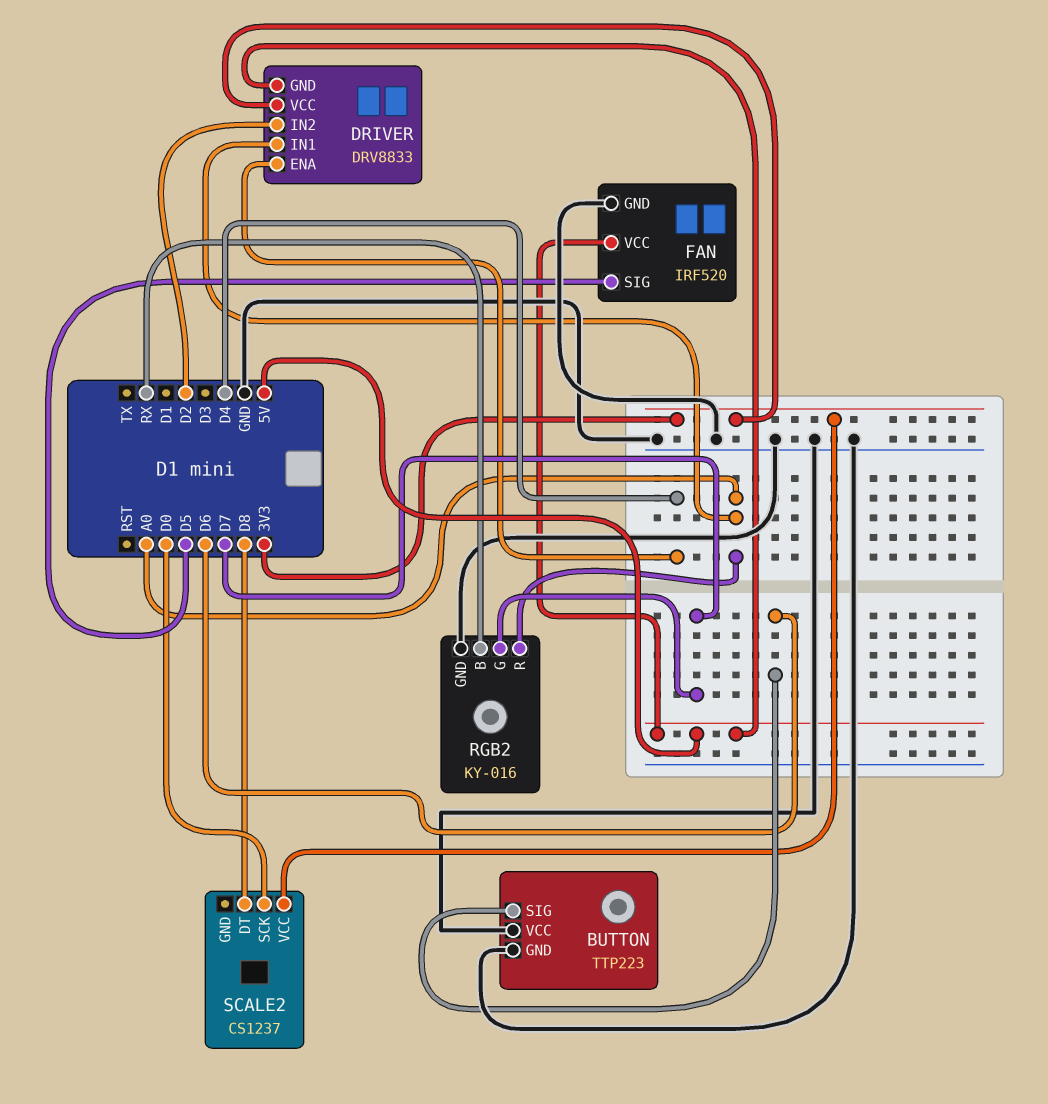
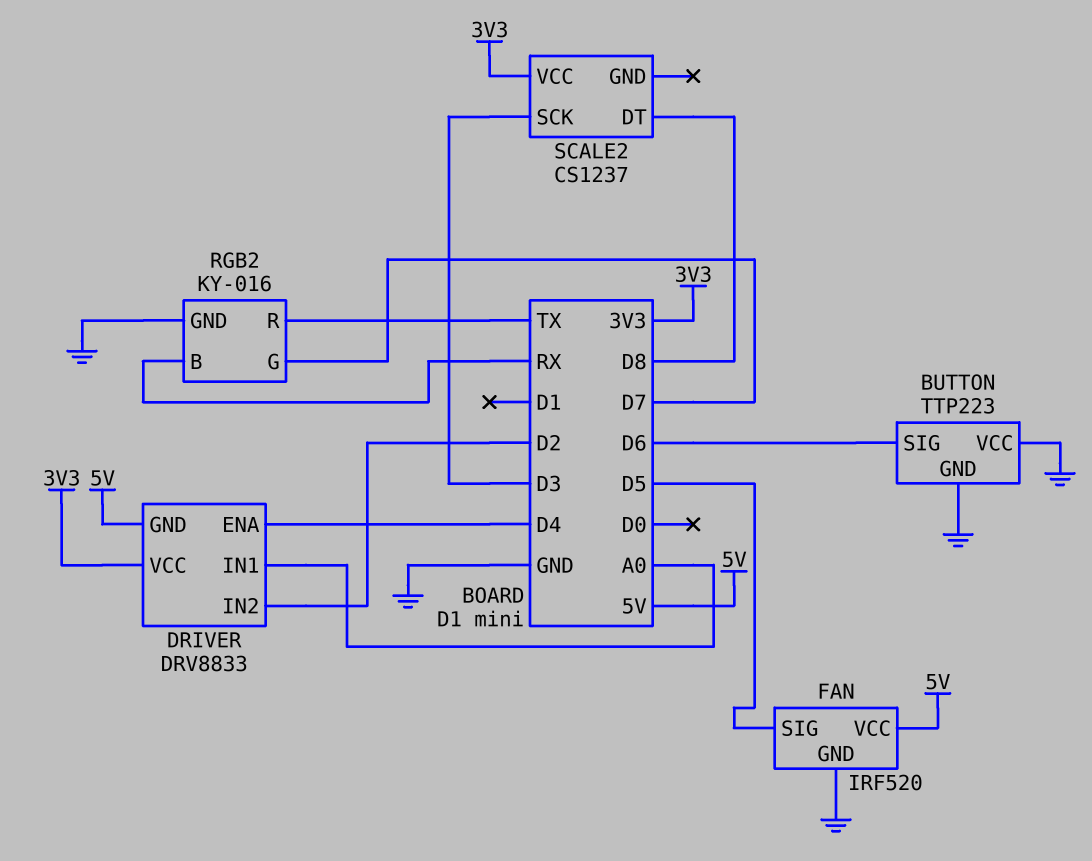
RGB2 pin R: A0 -> TX
SCALE2 pin SCK: D0 -> D3

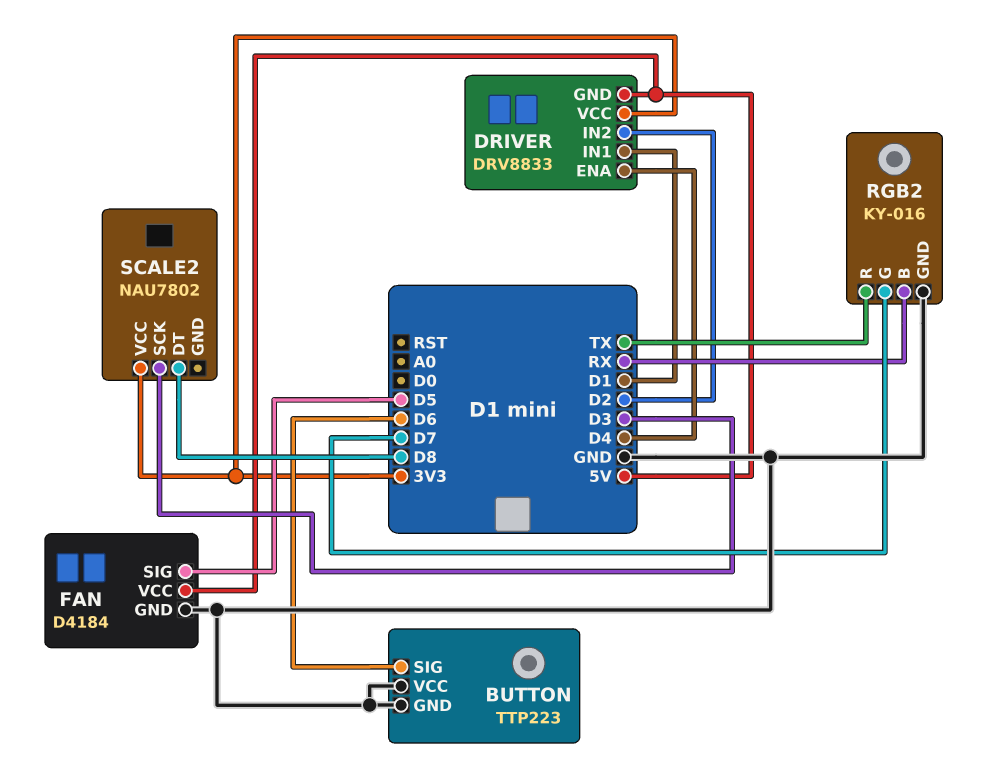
DRIVER pin IN1: A0 -> D1
FAN: IRF520 -> D4184
SCALE2: CS1237 -> NAU7802

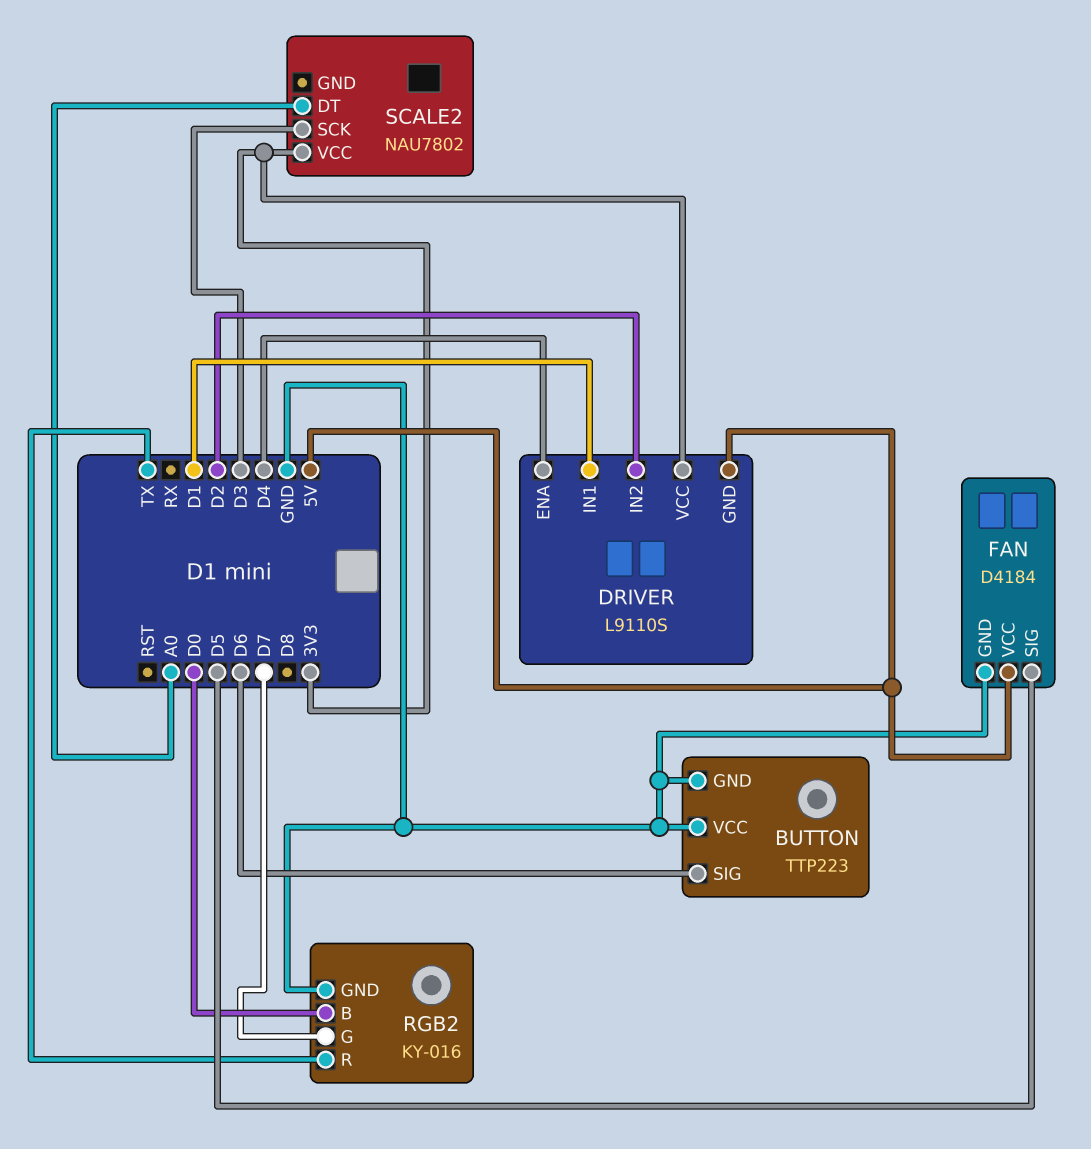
DRIVER: DRV8833 -> L9110S
RGB2 pin B: RX -> D0
SCALE2 pin DT: D8 -> A0

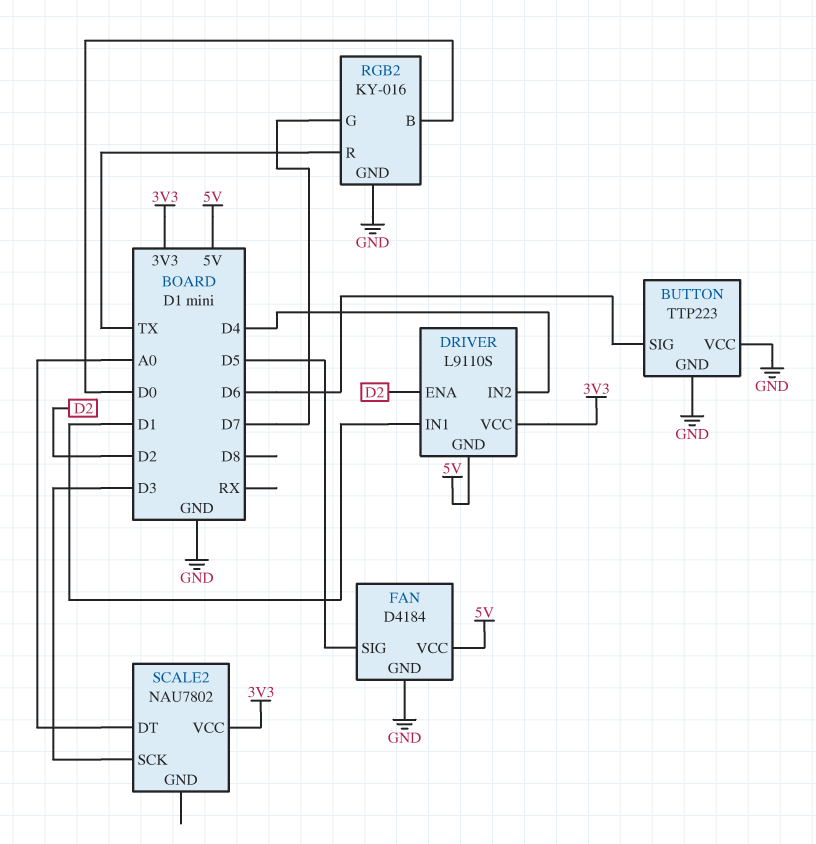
DRIVER pin ENA: D4 -> D2
DRIVER pin IN2: D2 -> D4

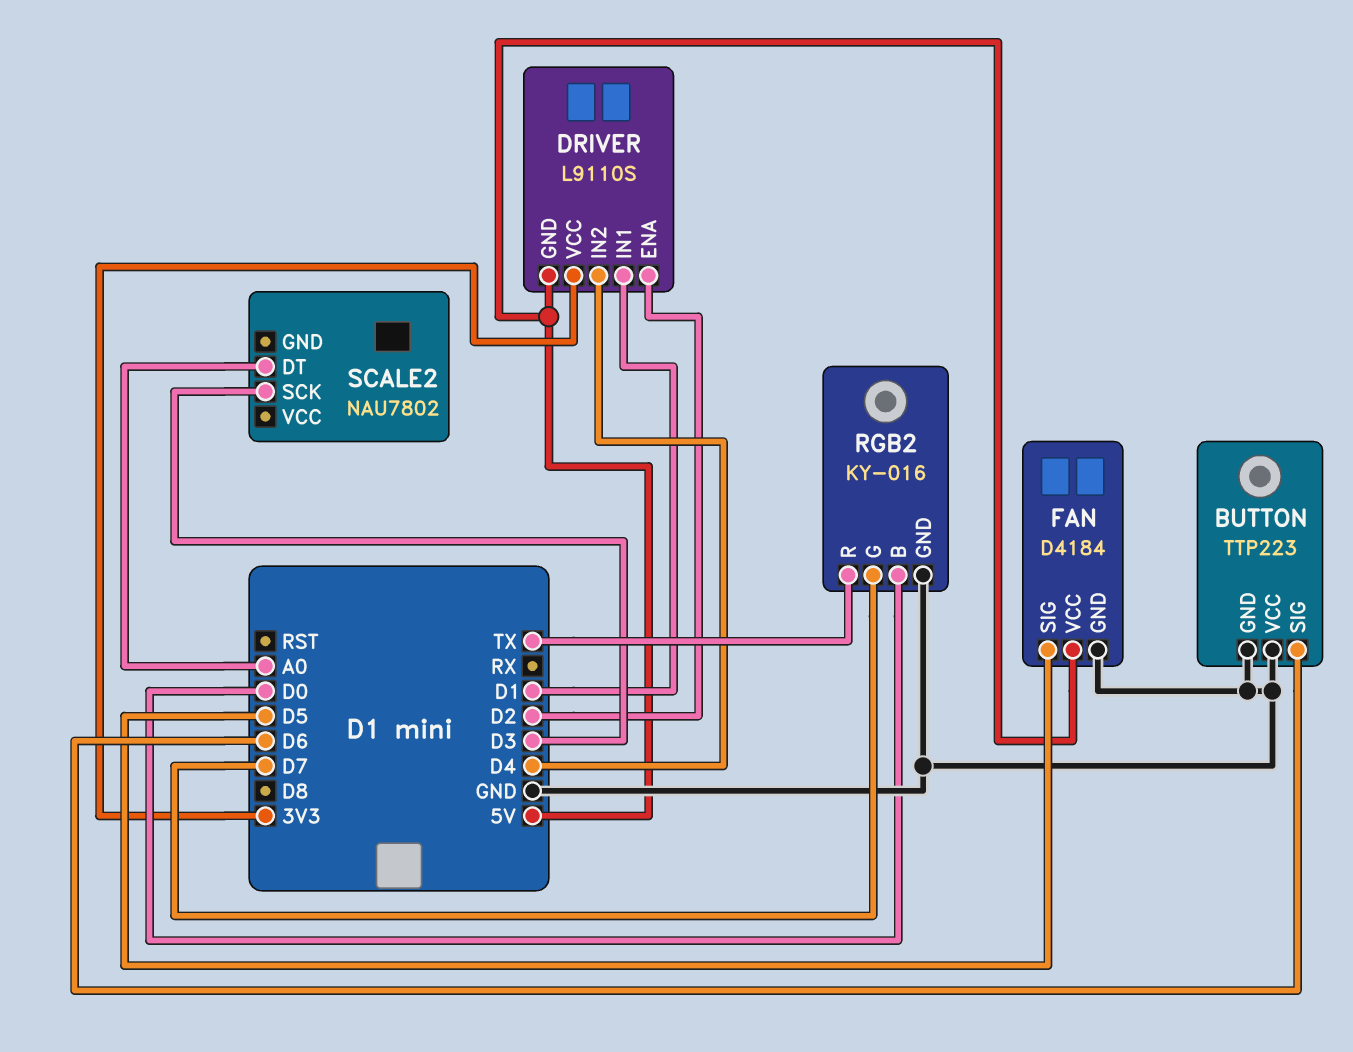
SCALE2 pin VCC: 3V3 -> none

